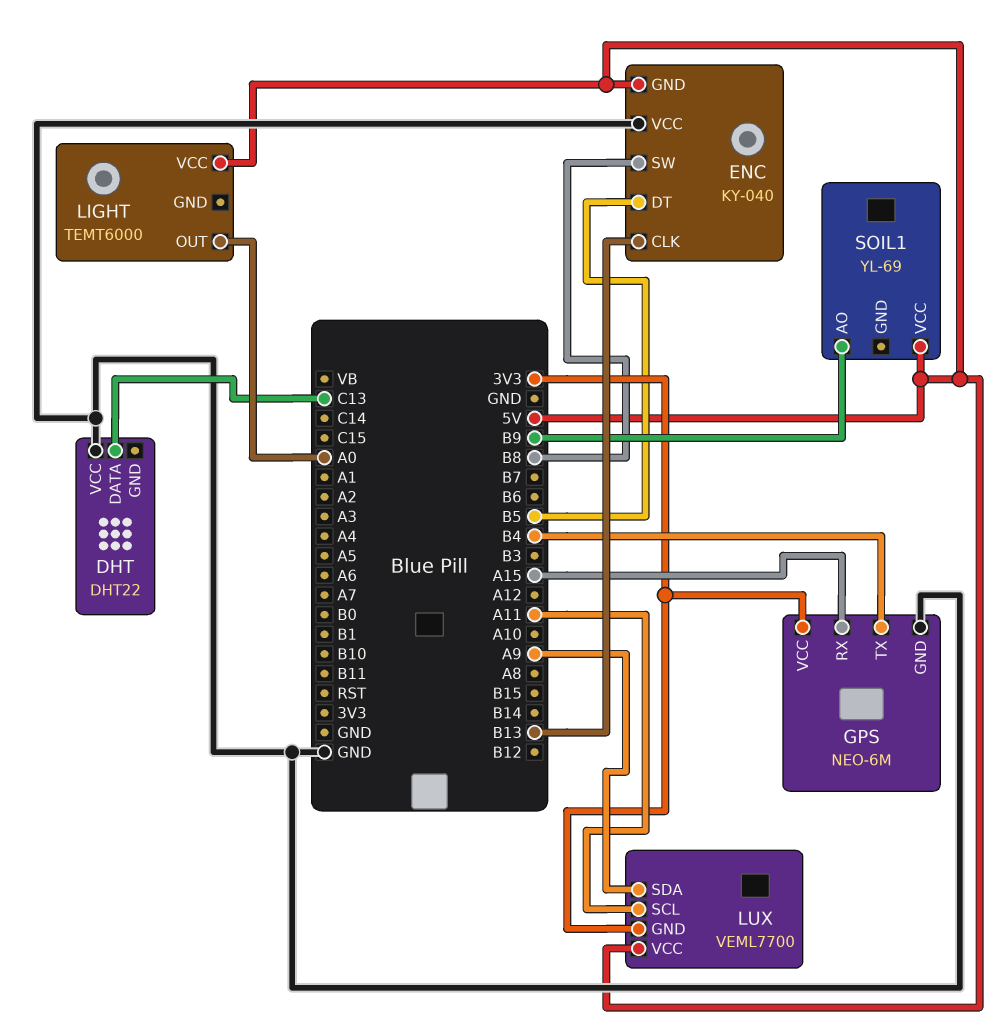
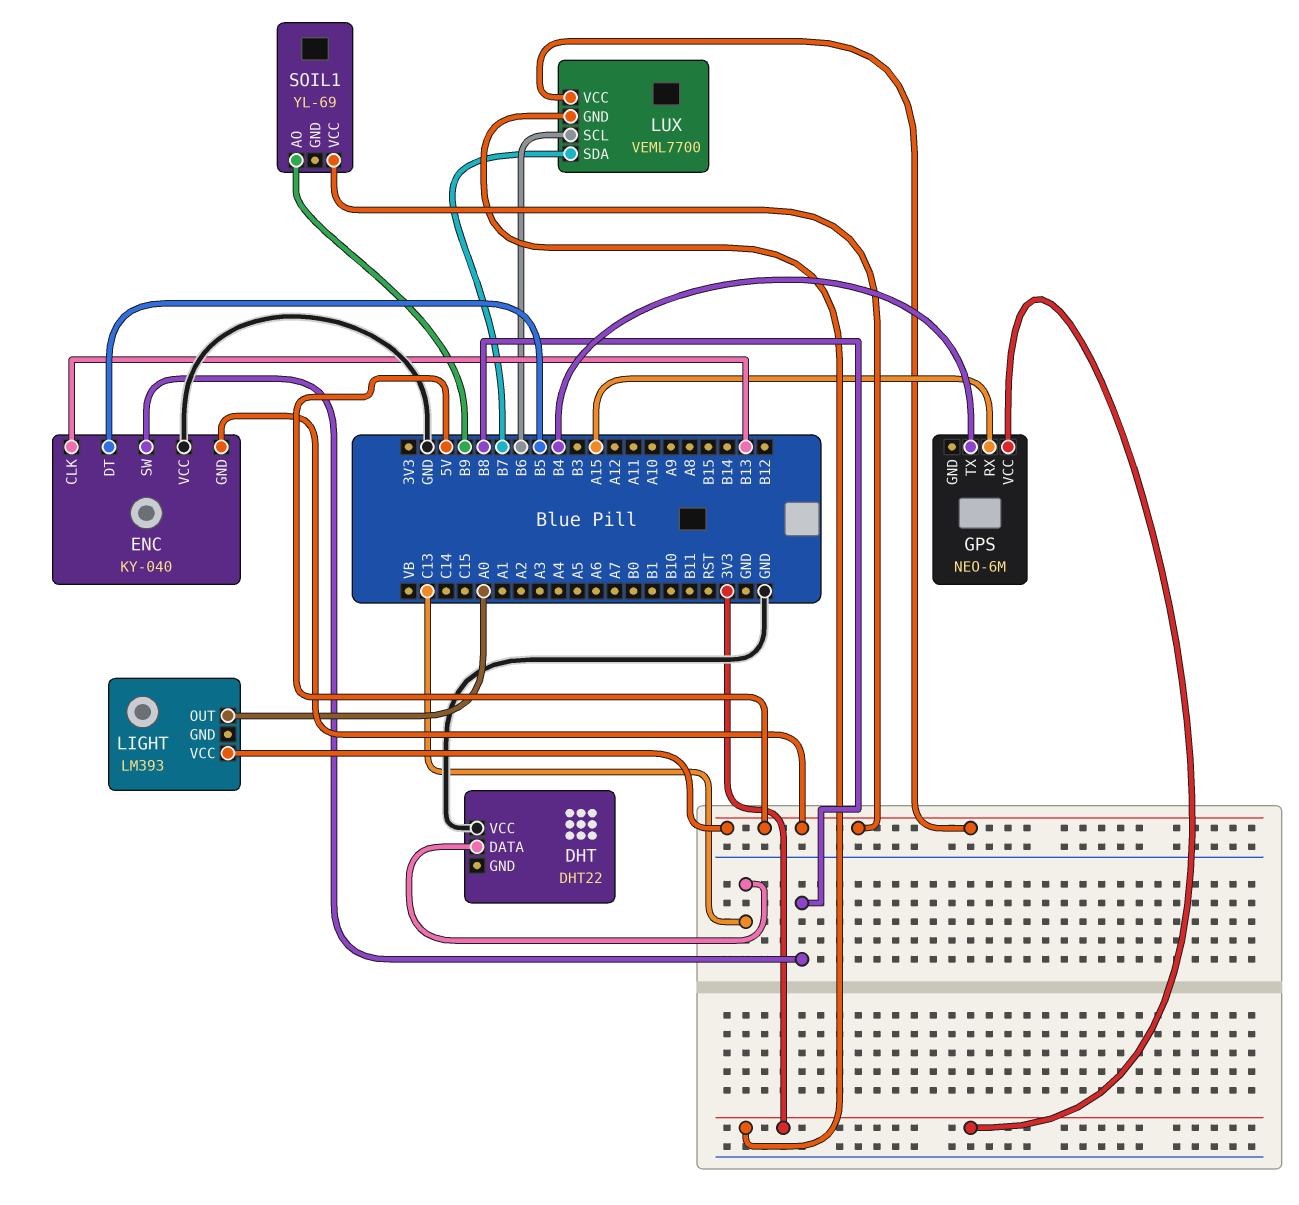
GPS pin GND: GND -> none
LIGHT: TEMT6000 -> LM393
LUX pin SCL: A11 -> B6
LUX pin SDA: A9 -> B7

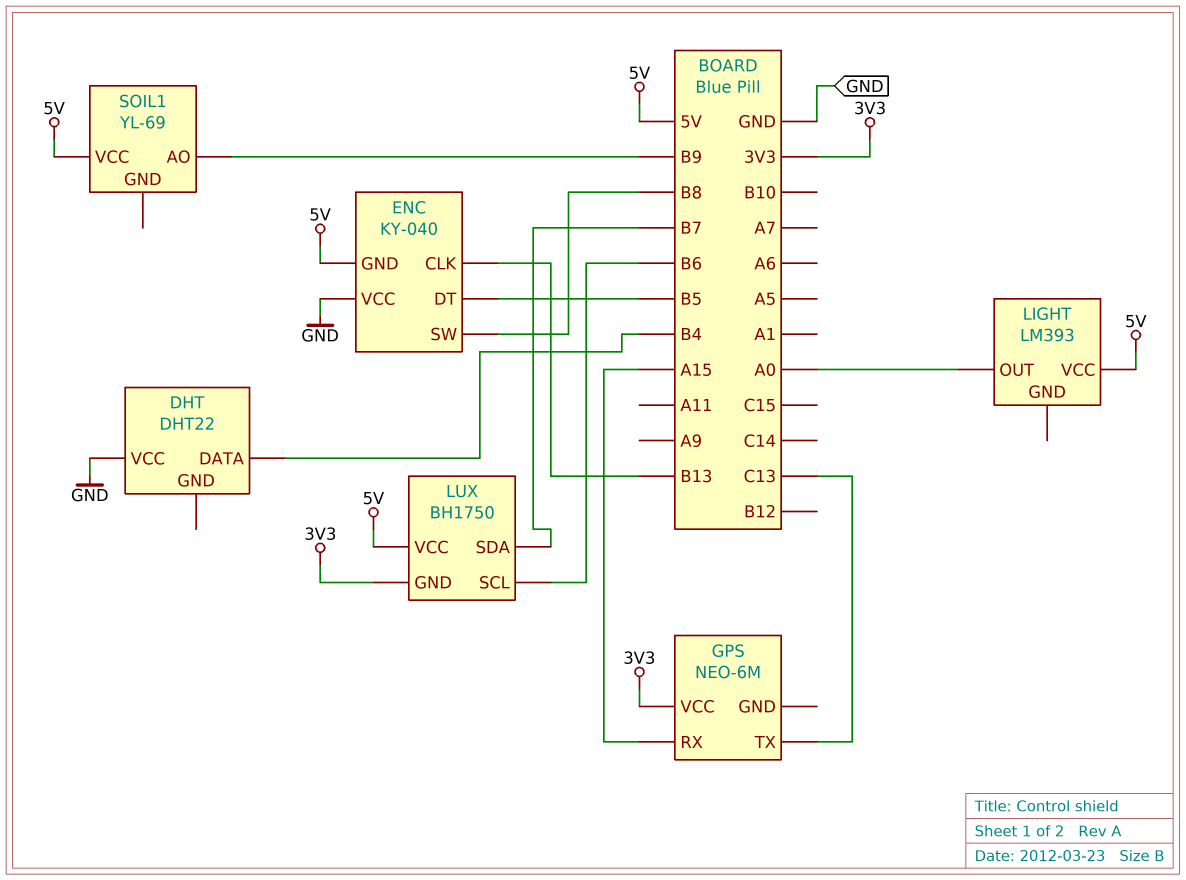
DHT pin DATA: C13 -> B4
GPS pin TX: B4 -> C13
LUX: VEML7700 -> BH1750

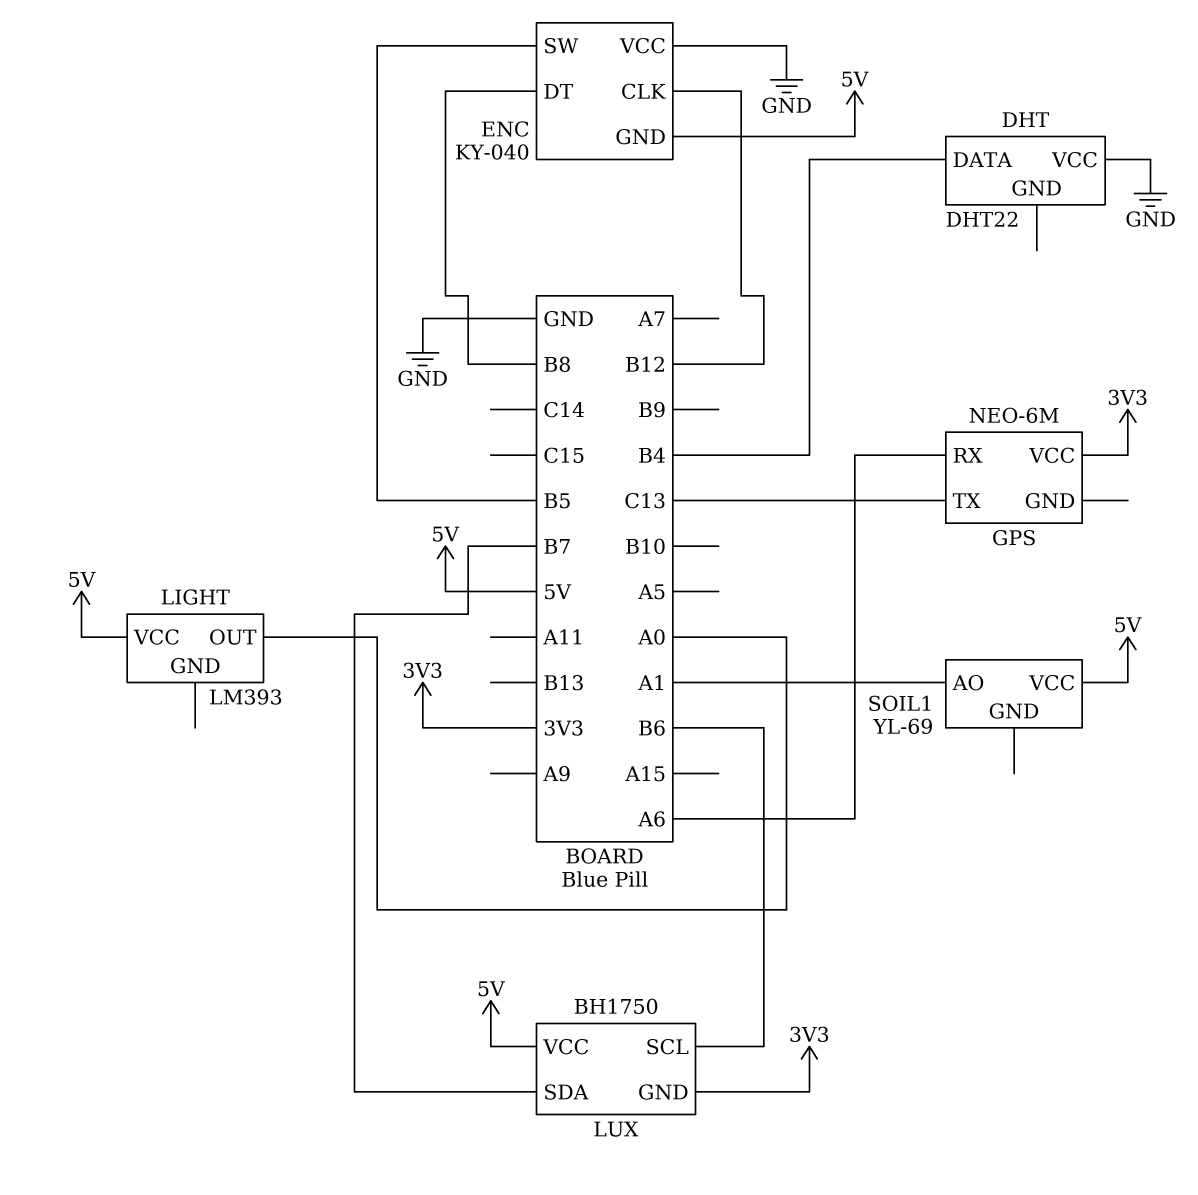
ENC pin CLK: B13 -> B12
ENC pin DT: B5 -> B8
ENC pin SW: B8 -> B5
GPS pin RX: A15 -> A6
SOIL1 pin AO: B9 -> A1

